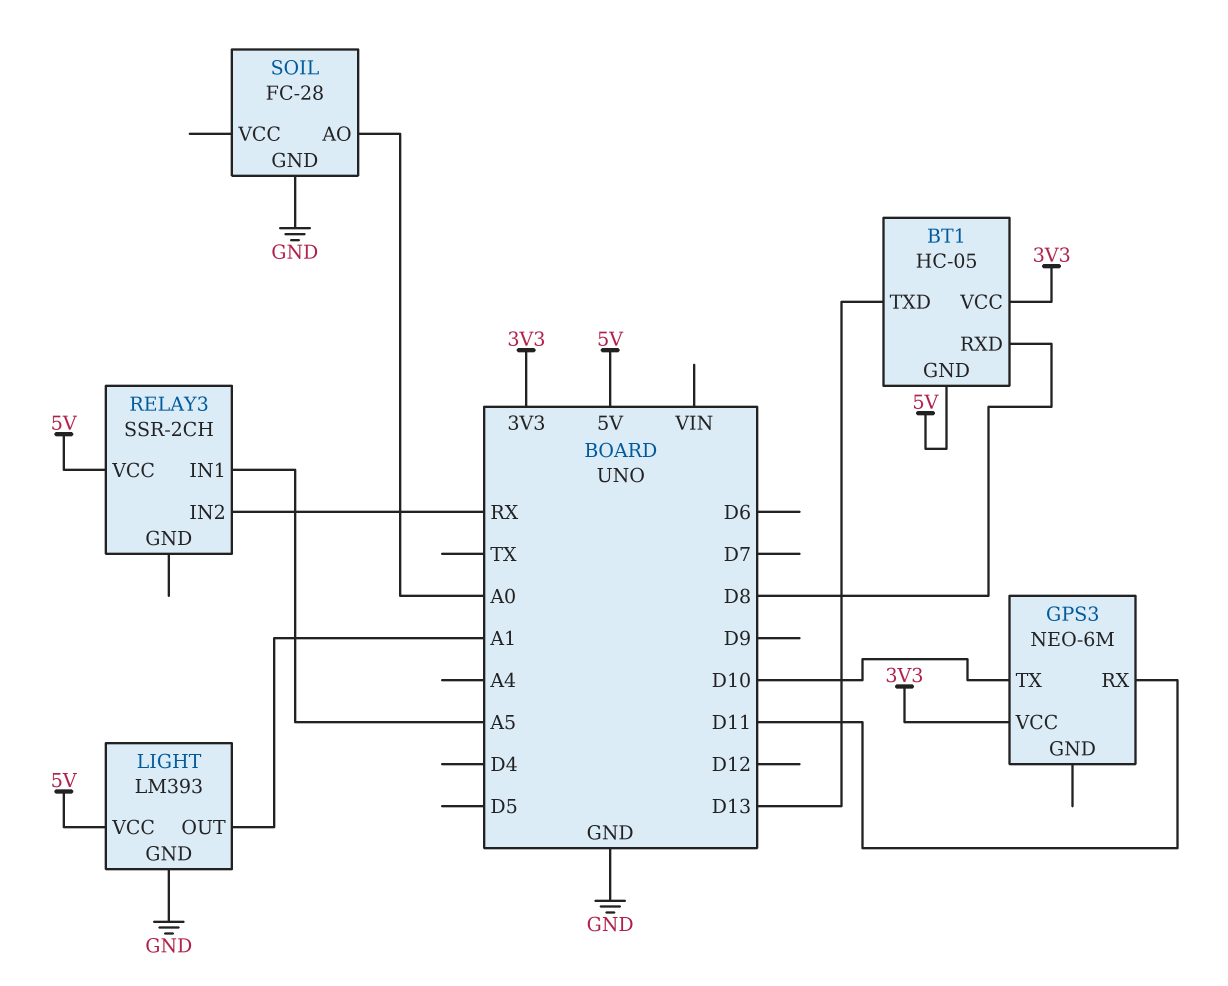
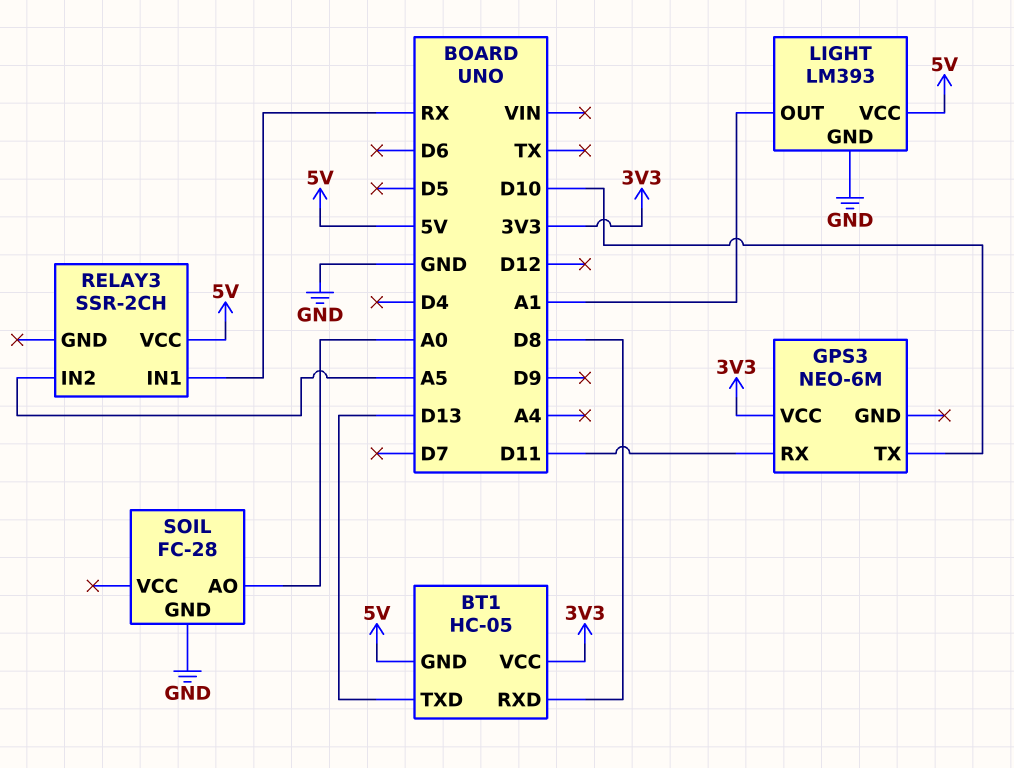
RELAY3 pin IN1: A5 -> RX
RELAY3 pin IN2: RX -> A5

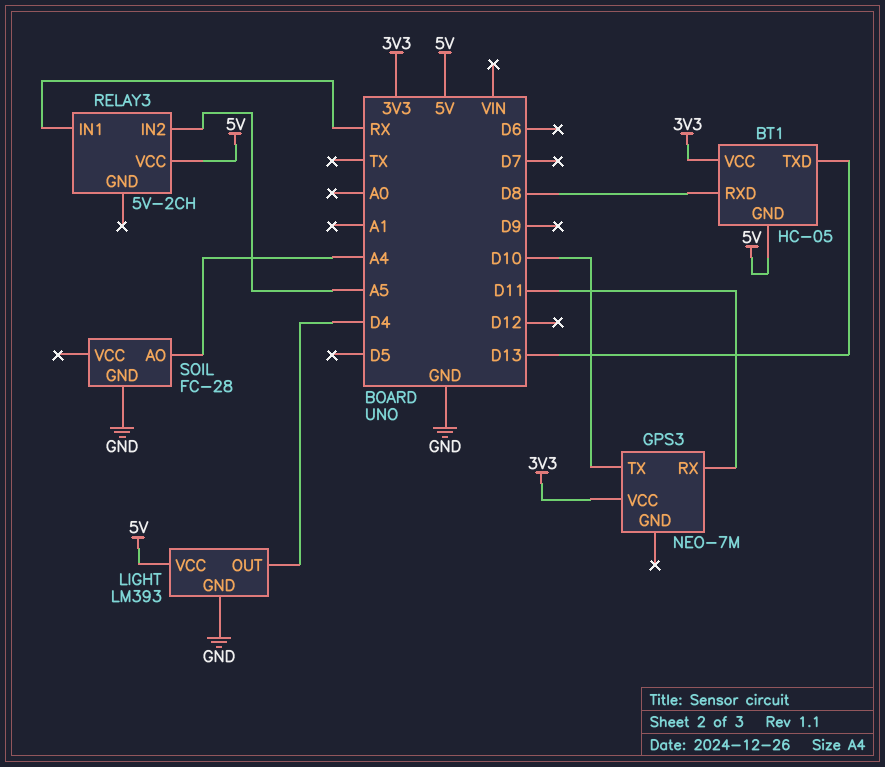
GPS3: NEO-6M -> NEO-7M
LIGHT pin OUT: A1 -> D4
RELAY3: SSR-2CH -> 5V-2CH
SOIL pin AO: A0 -> A4

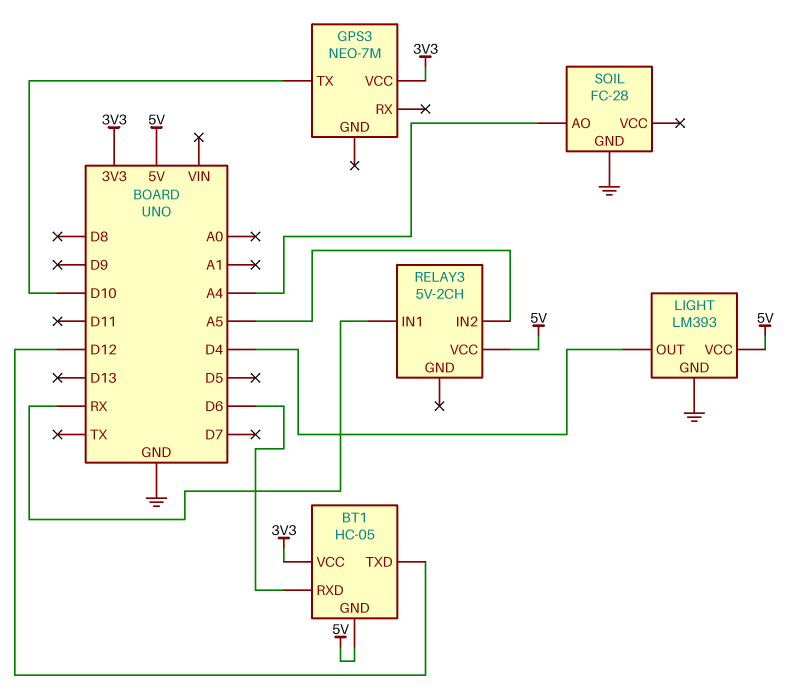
BT1 pin RXD: D8 -> D6
BT1 pin TXD: D13 -> D12
GPS3 pin RX: D11 -> none

